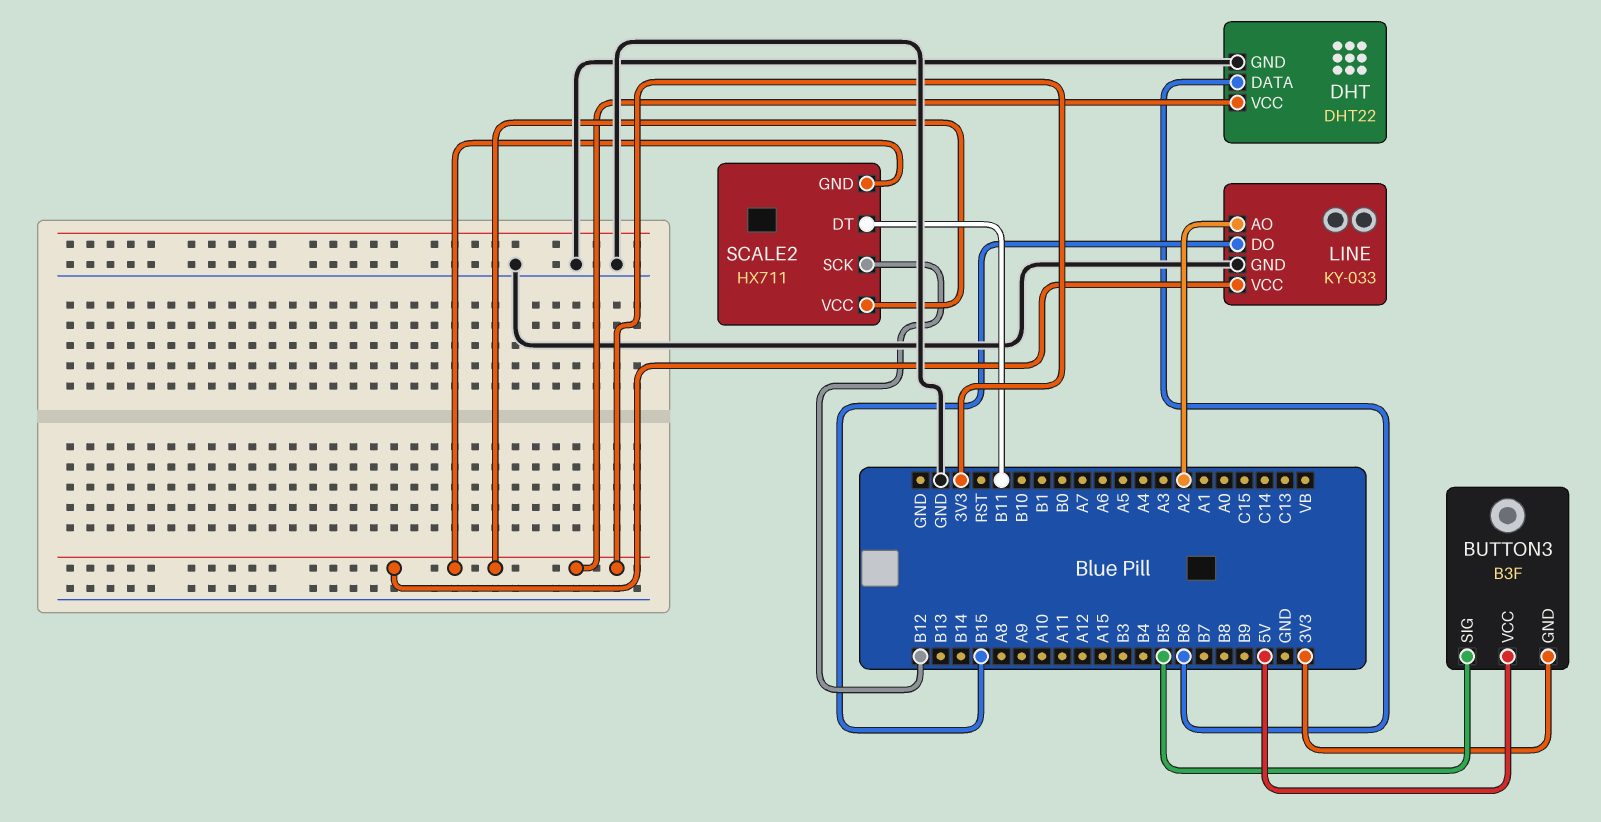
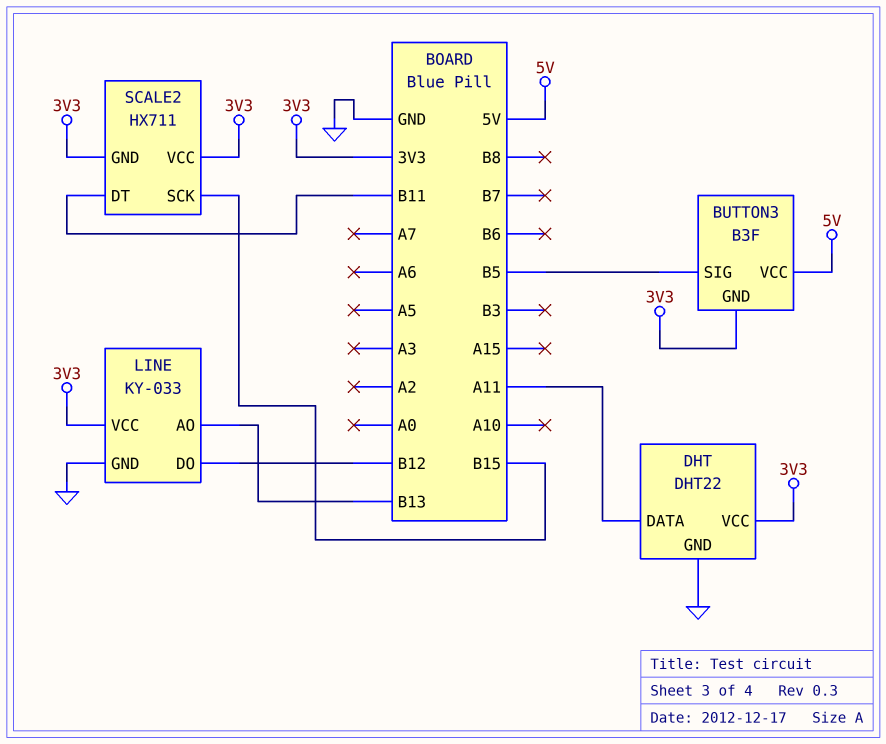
DHT pin DATA: B6 -> A11
LINE pin AO: A2 -> B13
LINE pin DO: B15 -> B12
SCALE2 pin SCK: B12 -> B15

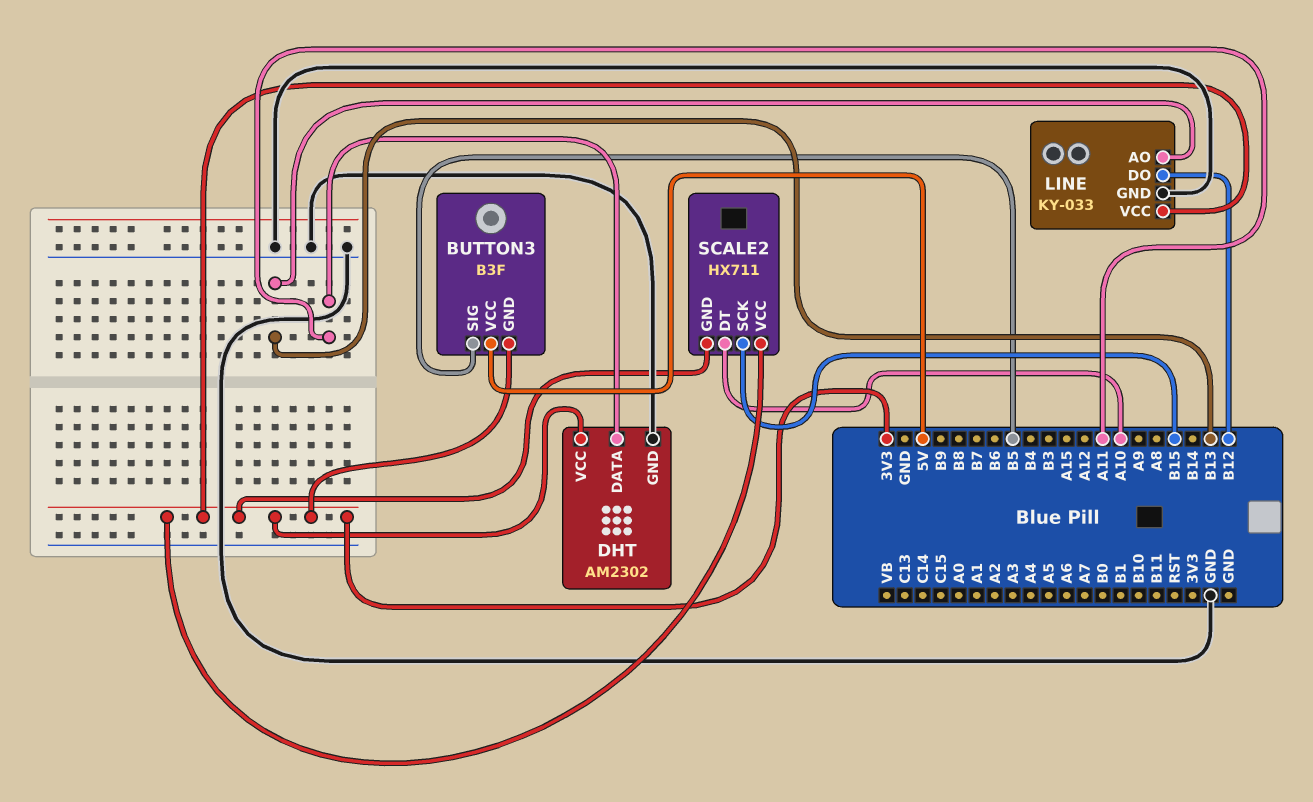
DHT: DHT22 -> AM2302
SCALE2 pin DT: B11 -> A10

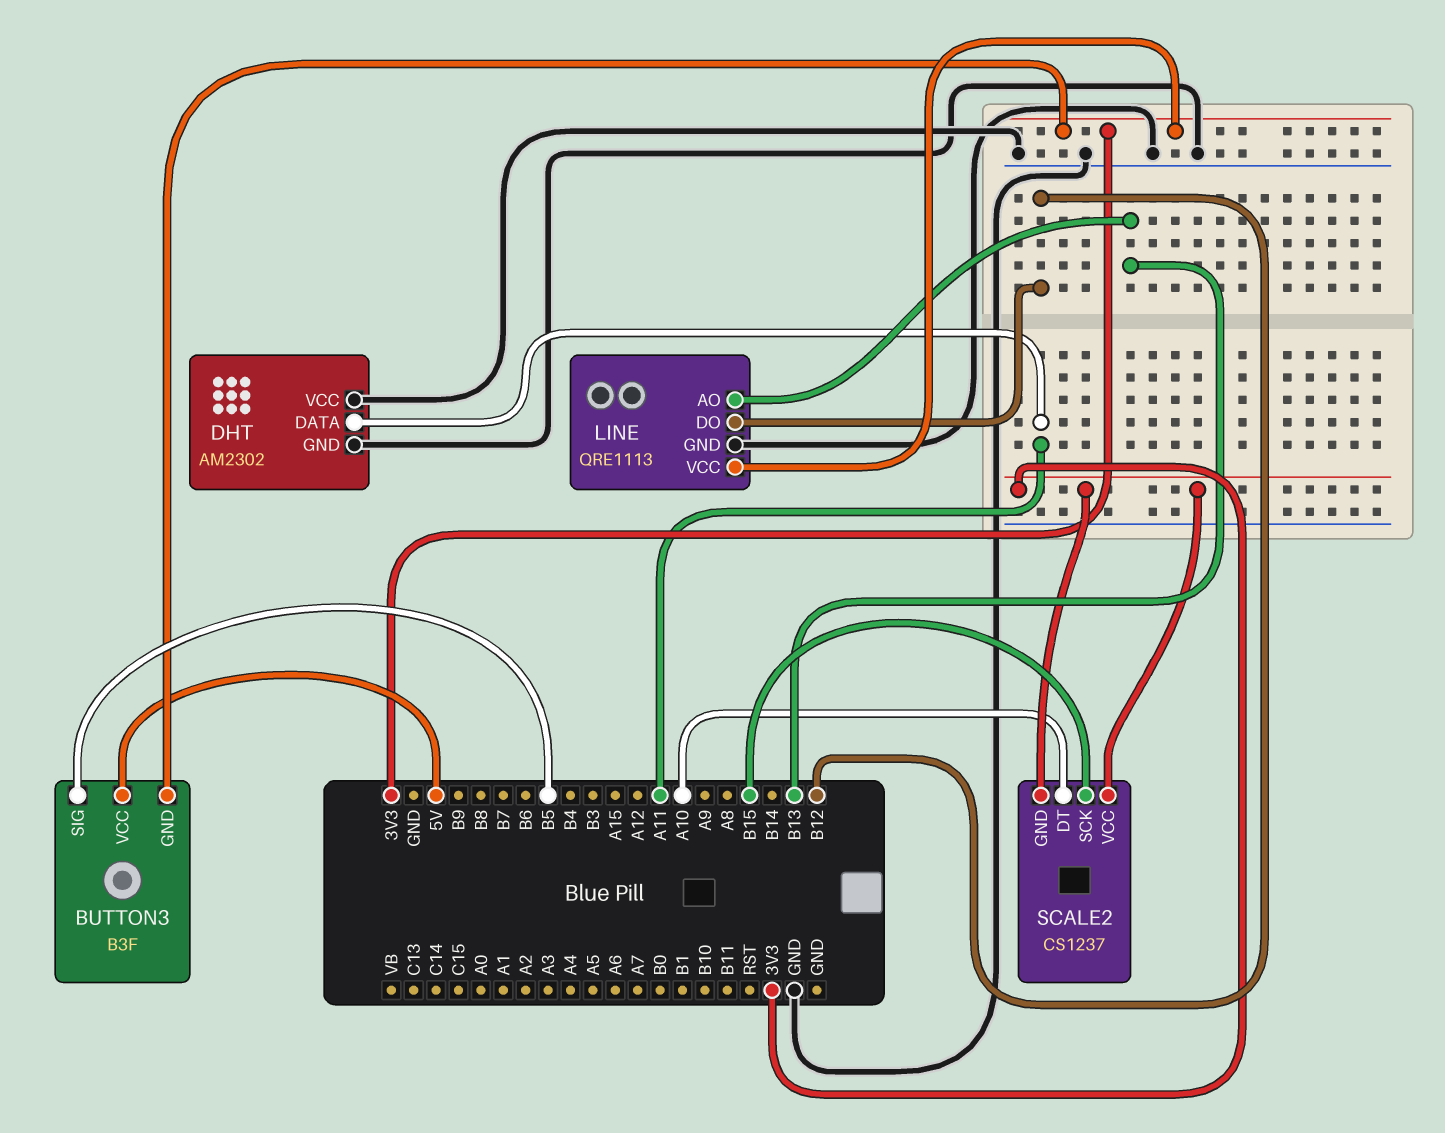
DHT pin VCC: 3V3 -> GND
LINE: KY-033 -> QRE1113
SCALE2: HX711 -> CS1237

